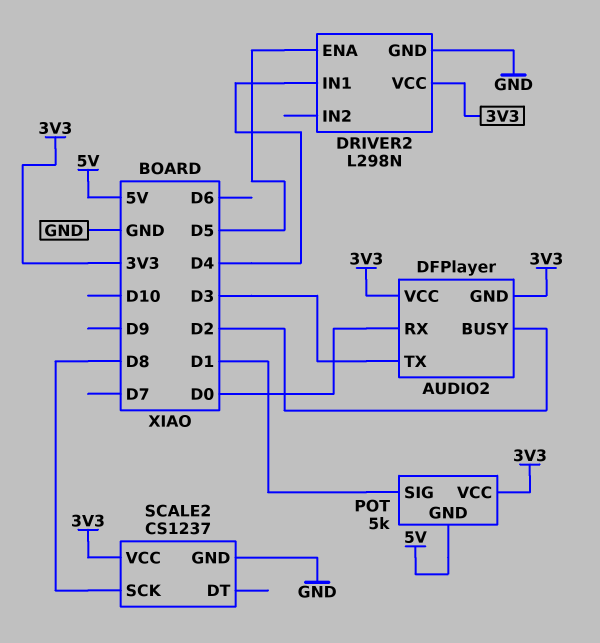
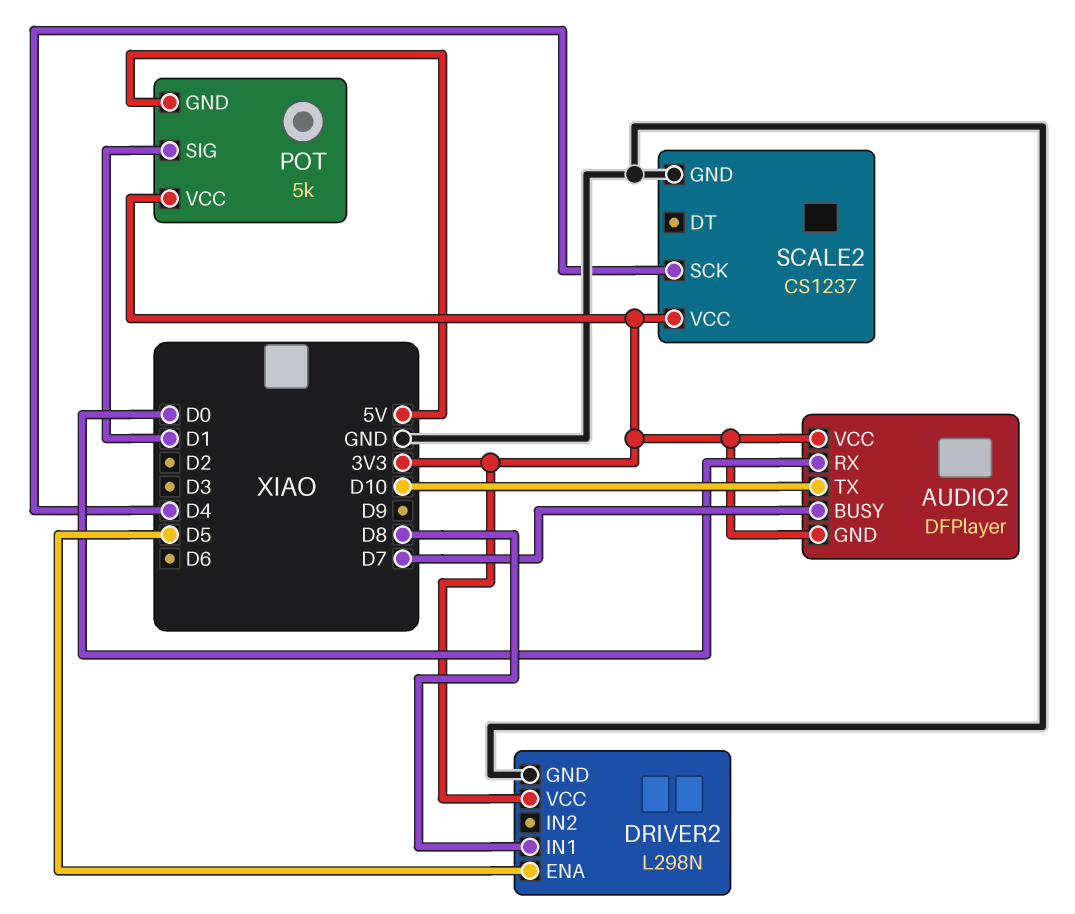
AUDIO2 pin BUSY: D2 -> D7
AUDIO2 pin TX: D3 -> D10
DRIVER2 pin IN1: D4 -> D8
SCALE2 pin SCK: D8 -> D4

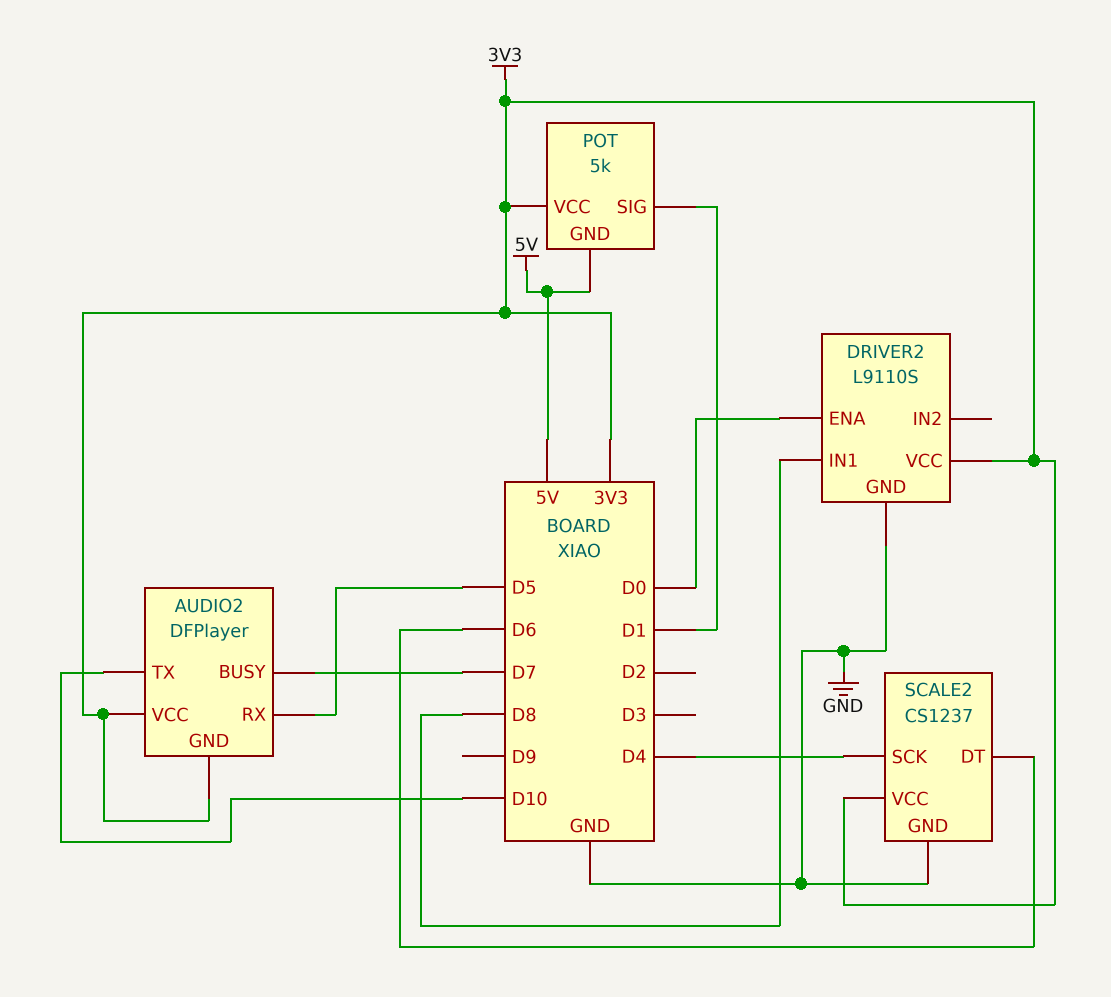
AUDIO2 pin RX: D0 -> D5
DRIVER2: L298N -> L9110S
DRIVER2 pin ENA: D5 -> D0
SCALE2 pin DT: none -> D6

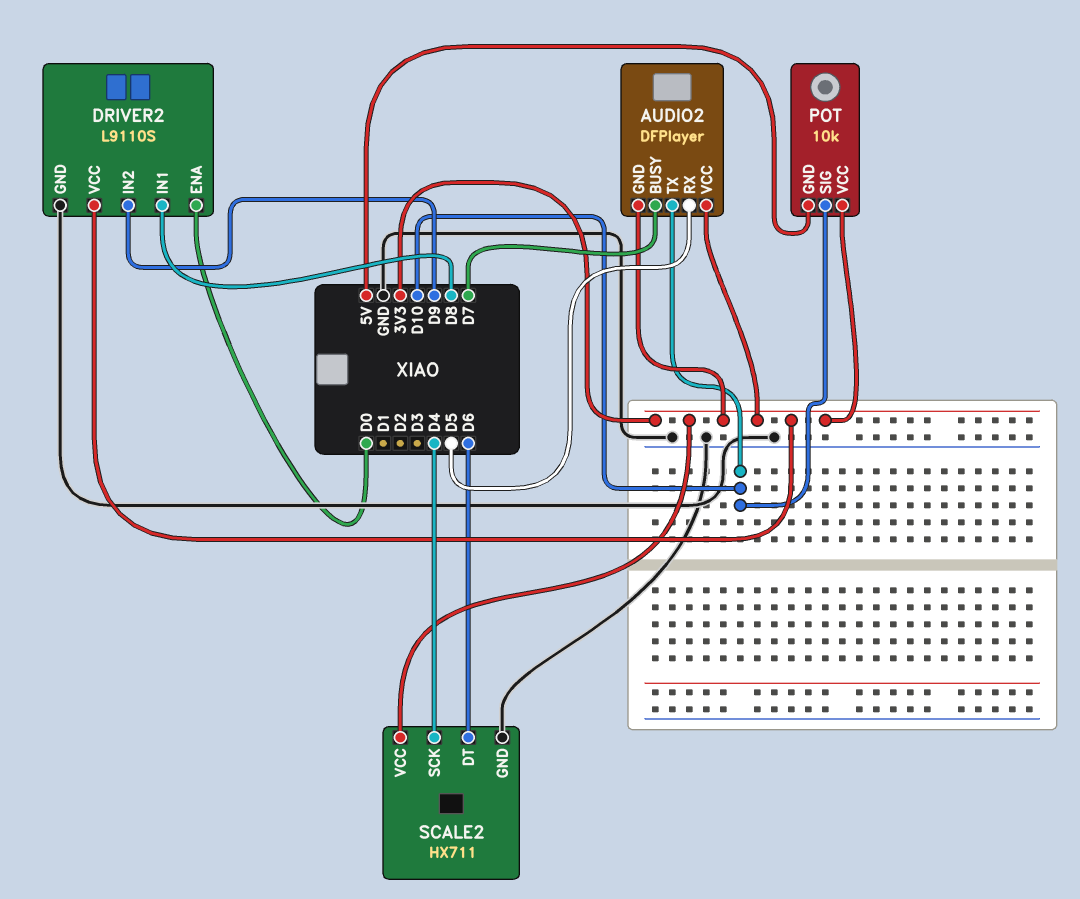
DRIVER2 pin IN2: none -> D9
POT: 5k -> 10k
POT pin SIG: D1 -> D10
SCALE2: CS1237 -> HX711

